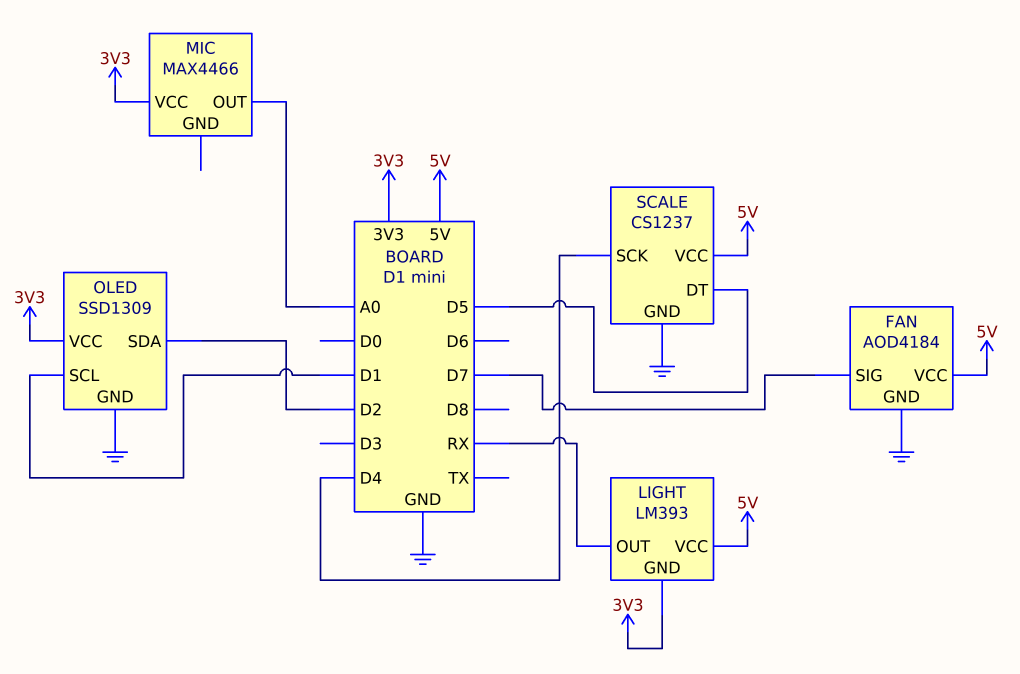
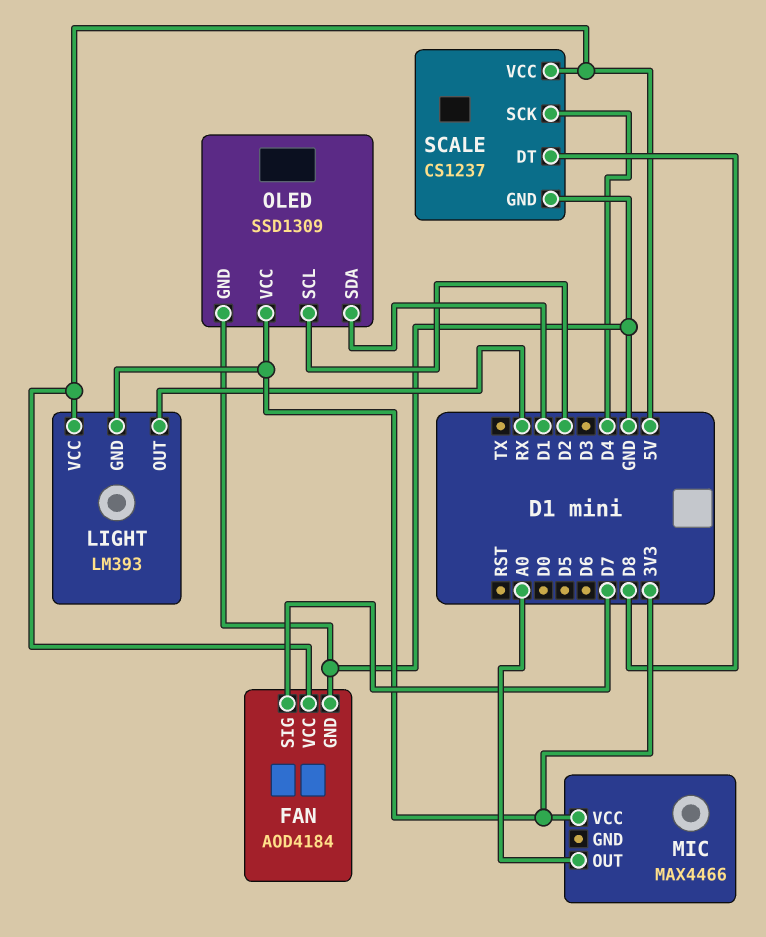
OLED pin SCL: D1 -> D2
OLED pin SDA: D2 -> D1
SCALE pin DT: D5 -> D8

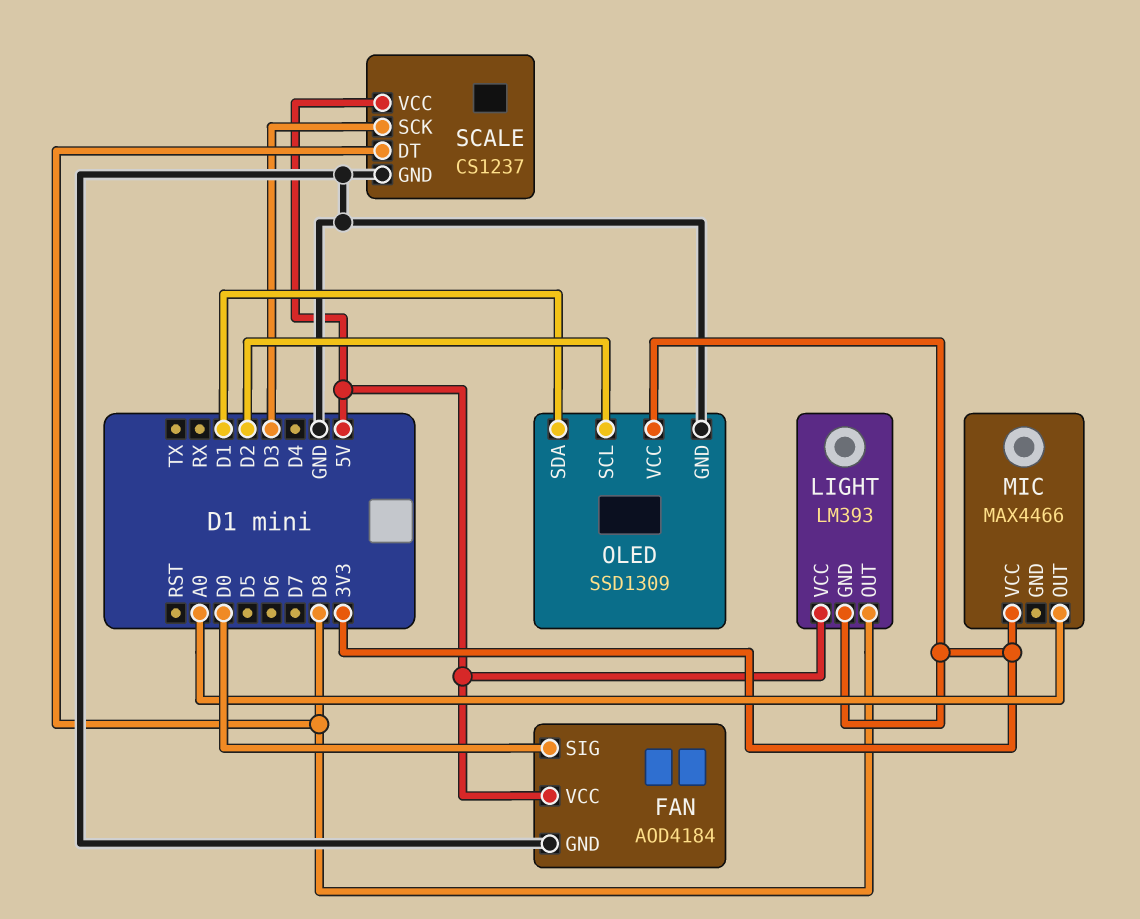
FAN pin SIG: D7 -> D0
LIGHT pin OUT: RX -> D8
SCALE pin SCK: D4 -> D3

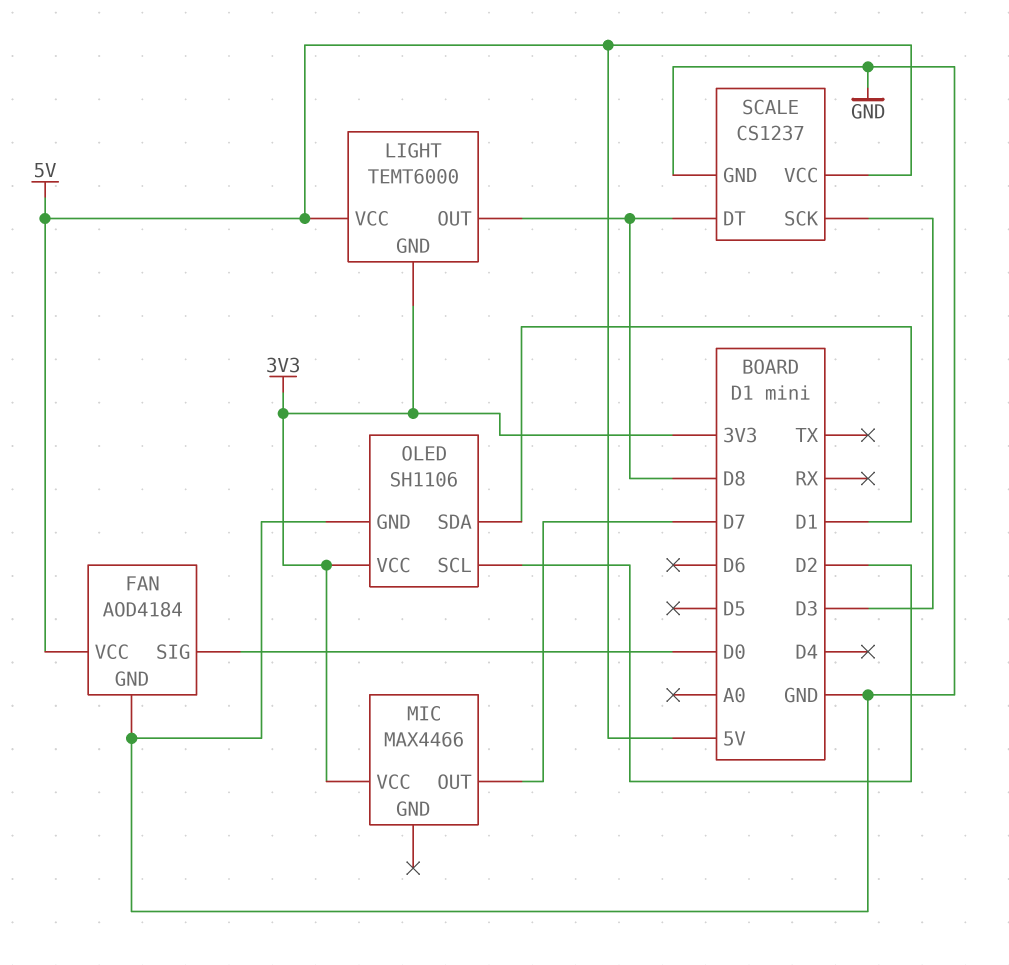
LIGHT: LM393 -> TEMT6000
MIC pin OUT: A0 -> D7
OLED: SSD1309 -> SH1106

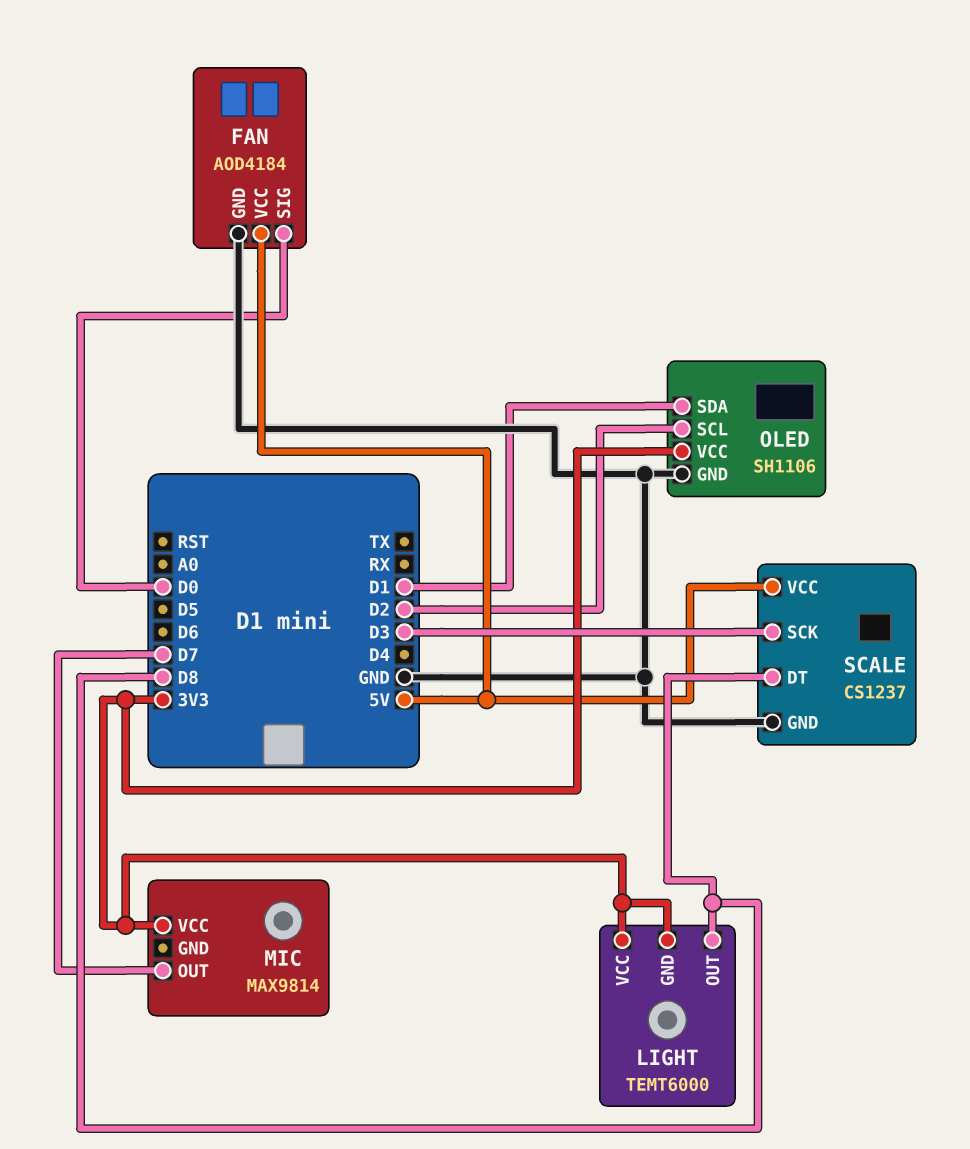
LIGHT pin VCC: 5V -> 3V3
MIC: MAX4466 -> MAX9814

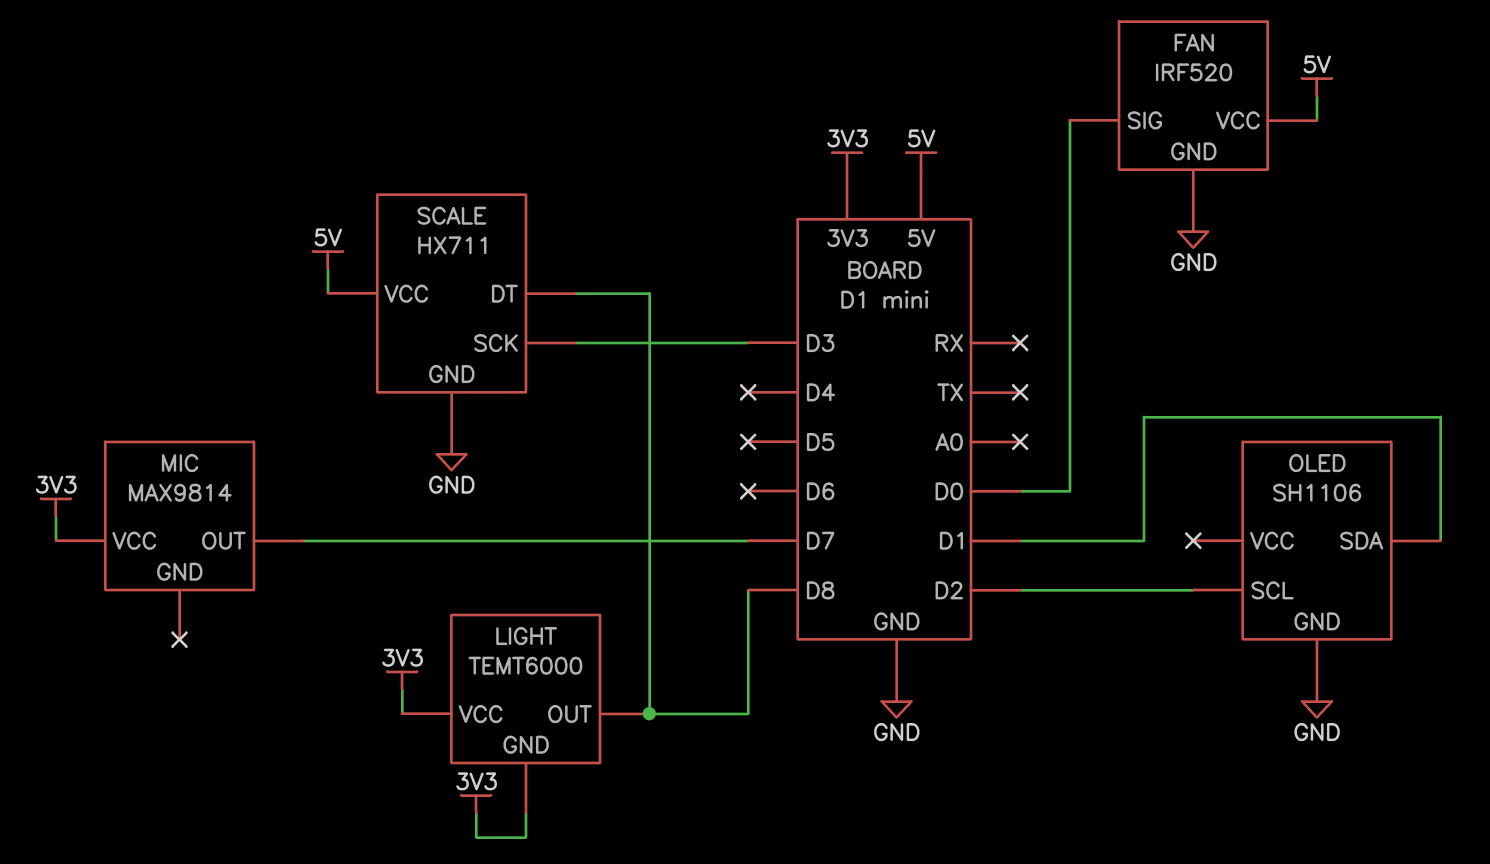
FAN: AOD4184 -> IRF520
OLED pin VCC: 3V3 -> none
SCALE: CS1237 -> HX711

